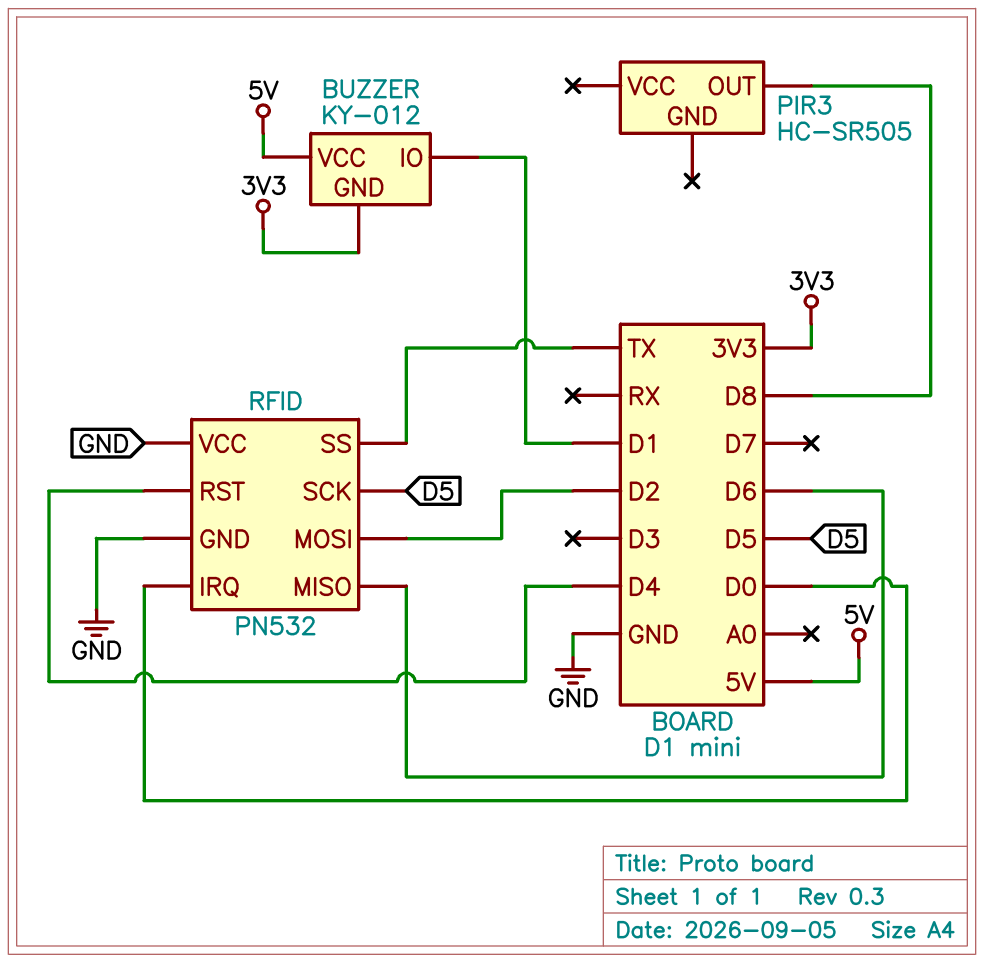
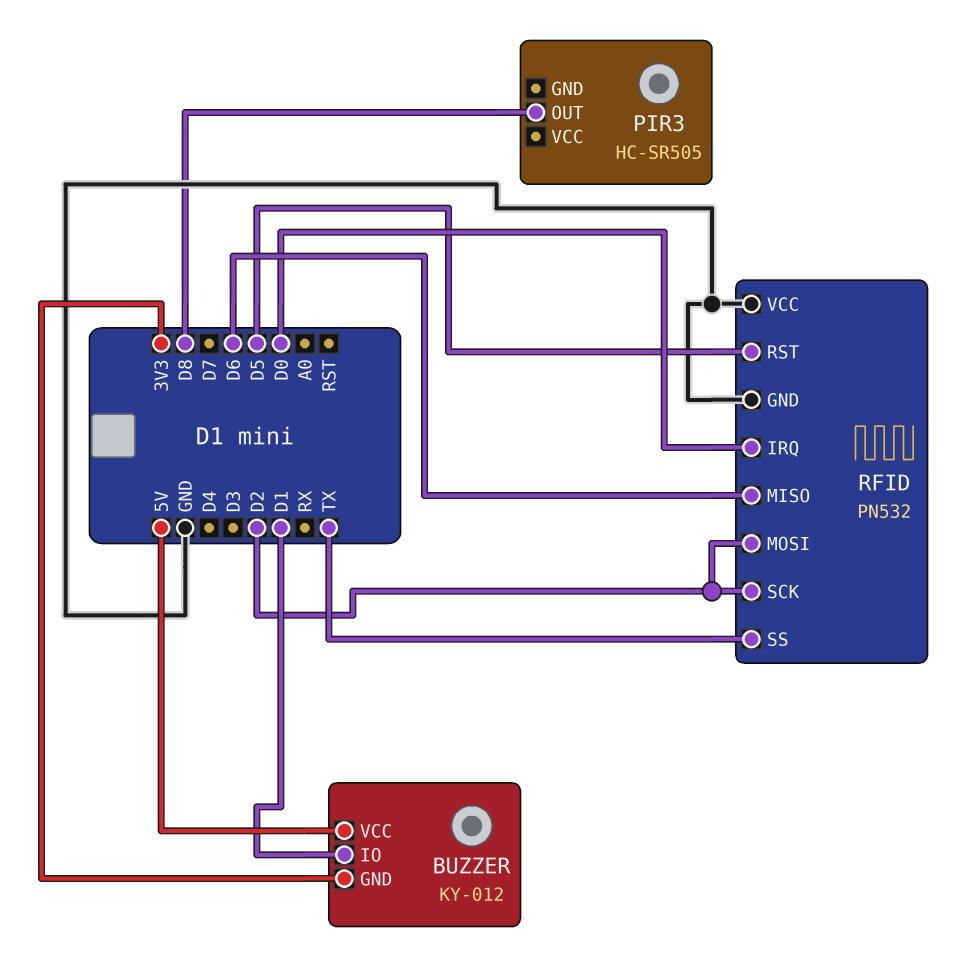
RFID pin RST: D4 -> D5
RFID pin SCK: D5 -> D2

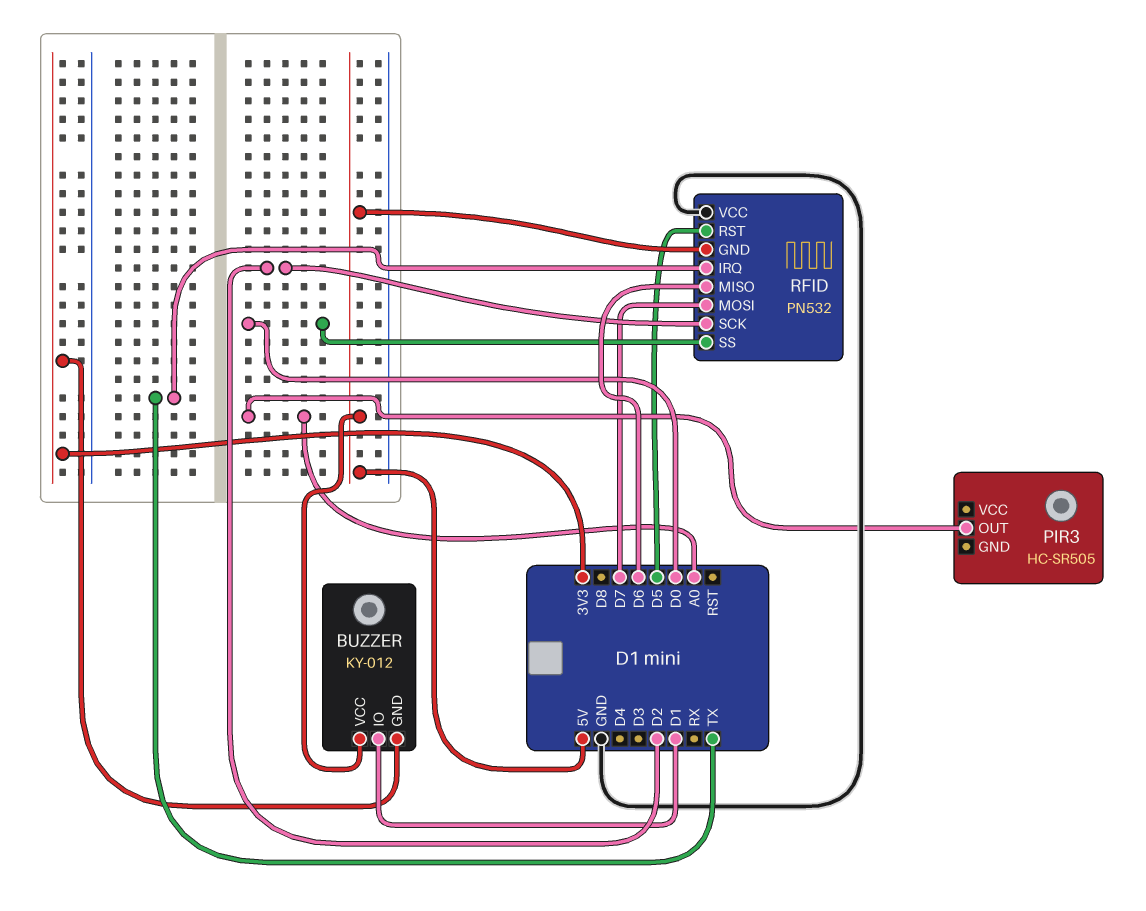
PIR3 pin OUT: D8 -> A0
RFID pin GND: GND -> 5V
RFID pin IRQ: D0 -> TX
RFID pin MOSI: D2 -> D7
RFID pin SS: TX -> D0

